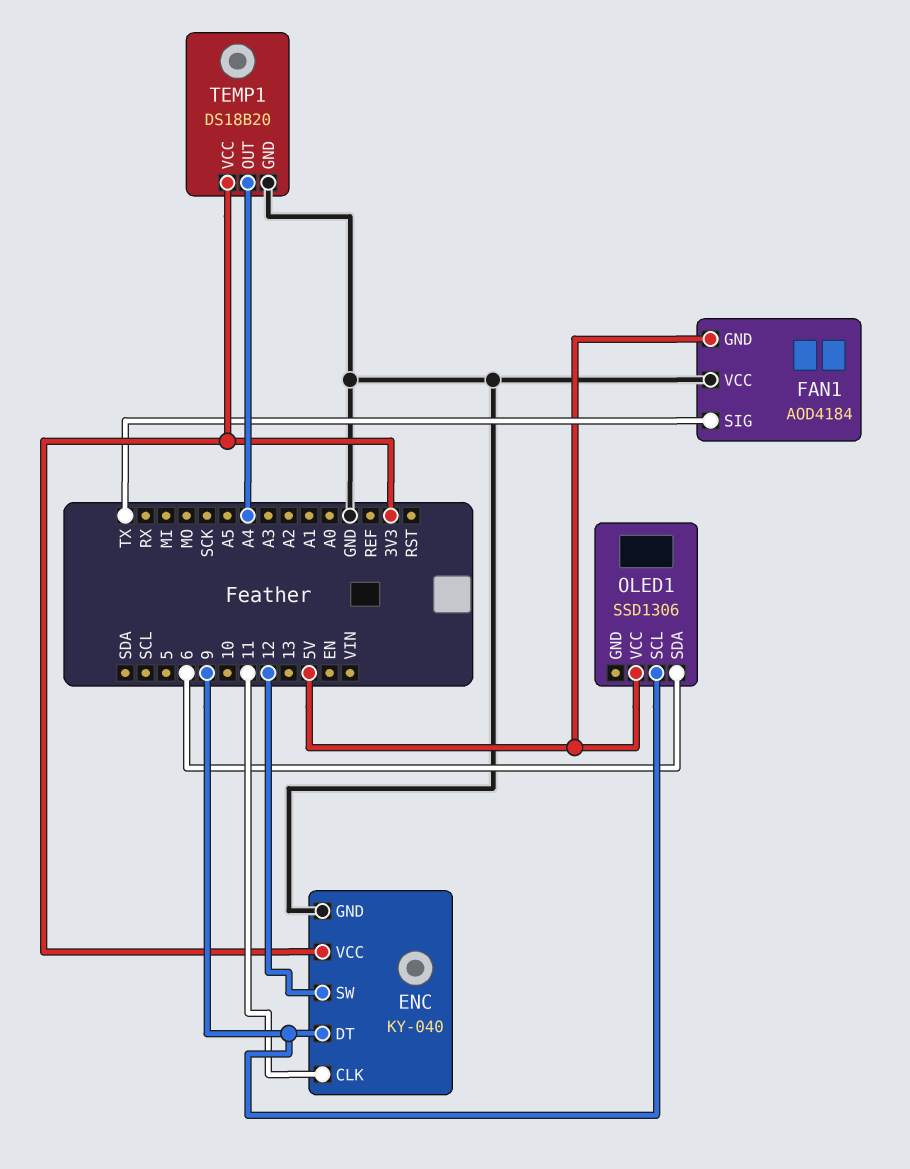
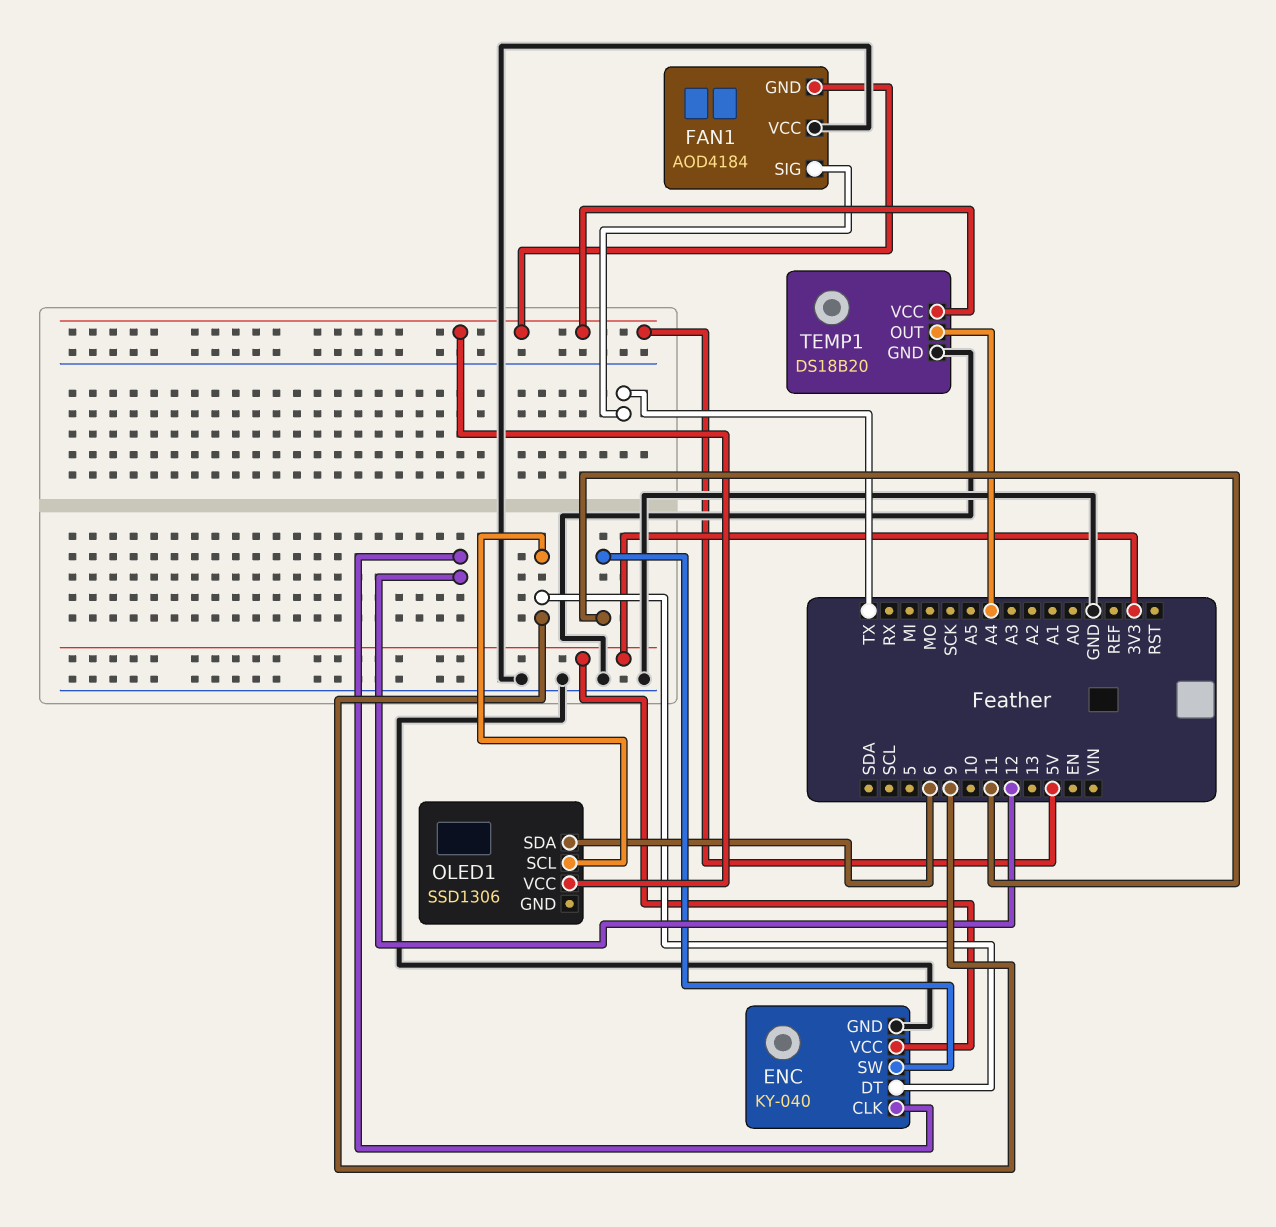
ENC pin CLK: 11 -> 12
ENC pin SW: 12 -> 11
TEMP1 pin VCC: 3V3 -> 5V

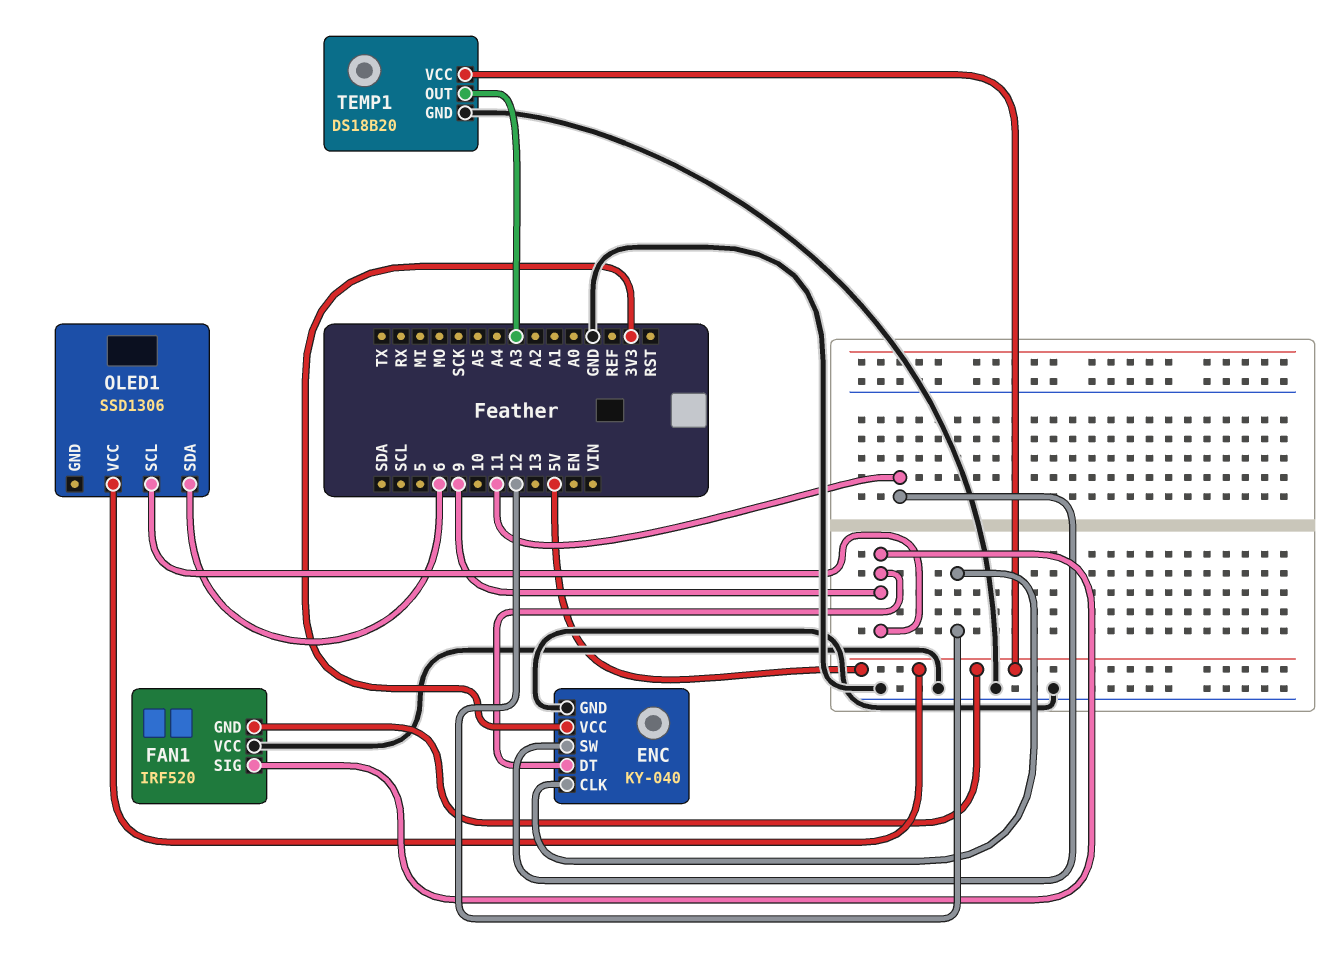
FAN1: AOD4184 -> IRF520
FAN1 pin SIG: TX -> 9
TEMP1 pin OUT: A4 -> A3

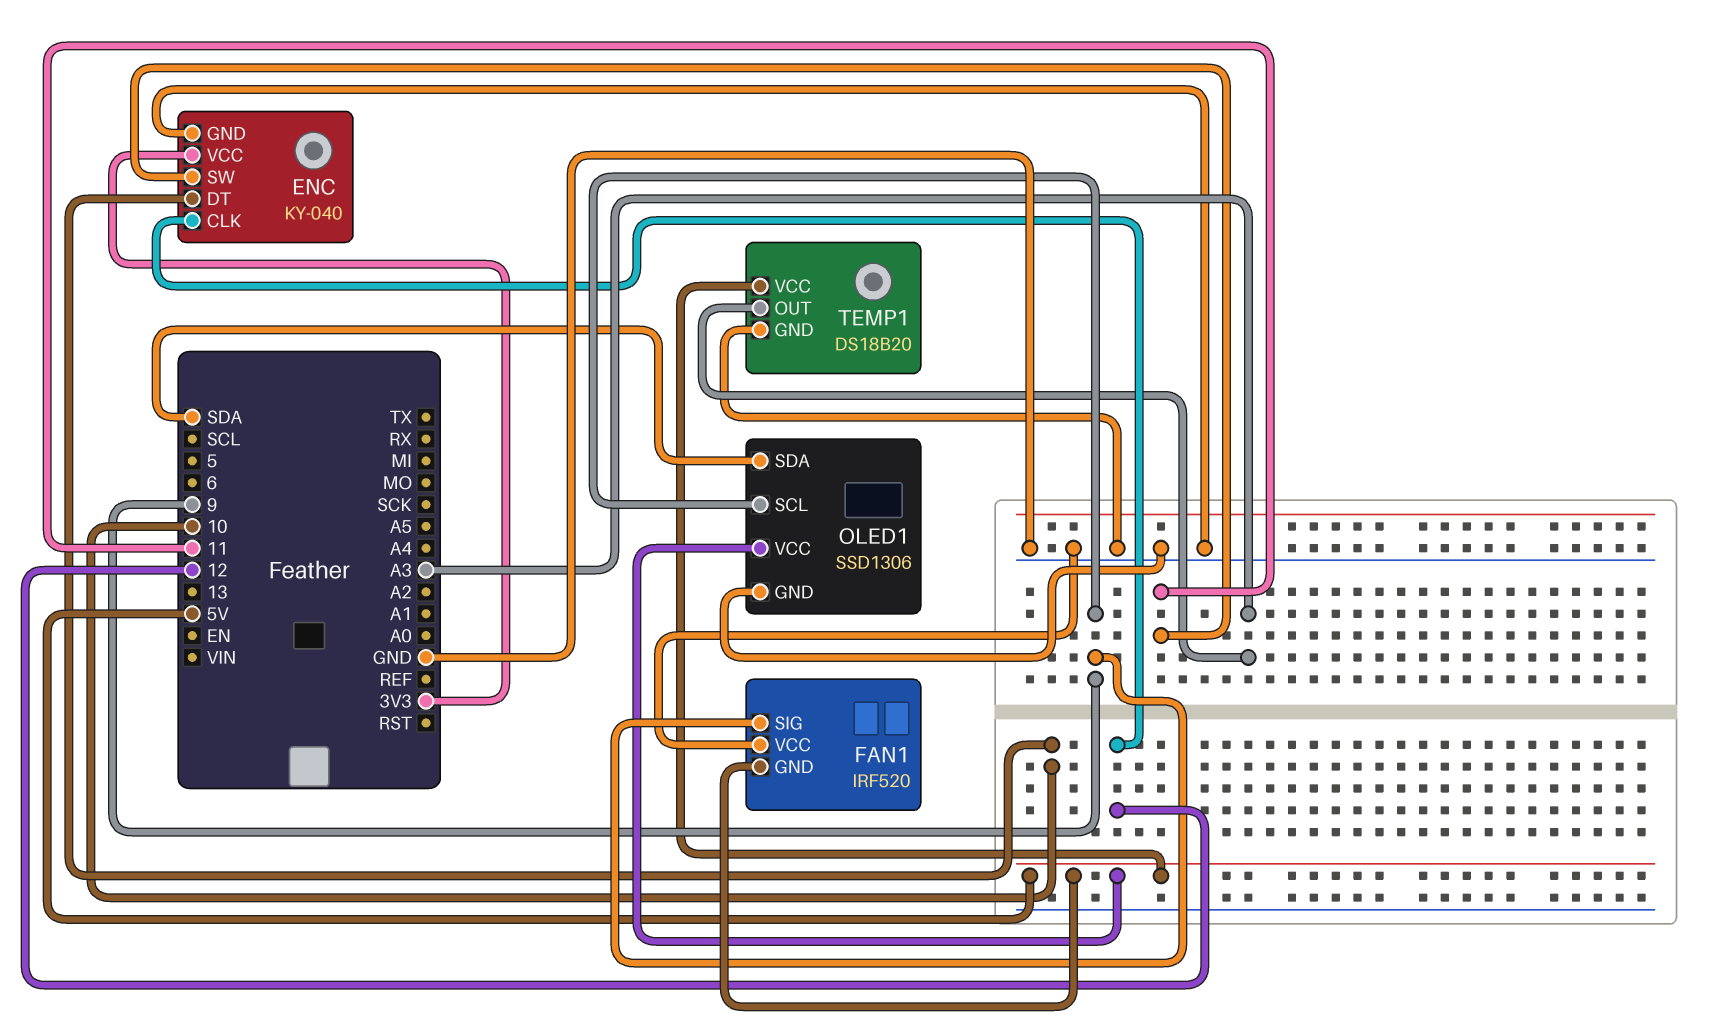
ENC pin DT: 9 -> 10
OLED1 pin GND: none -> GND
OLED1 pin SDA: 6 -> SDA

